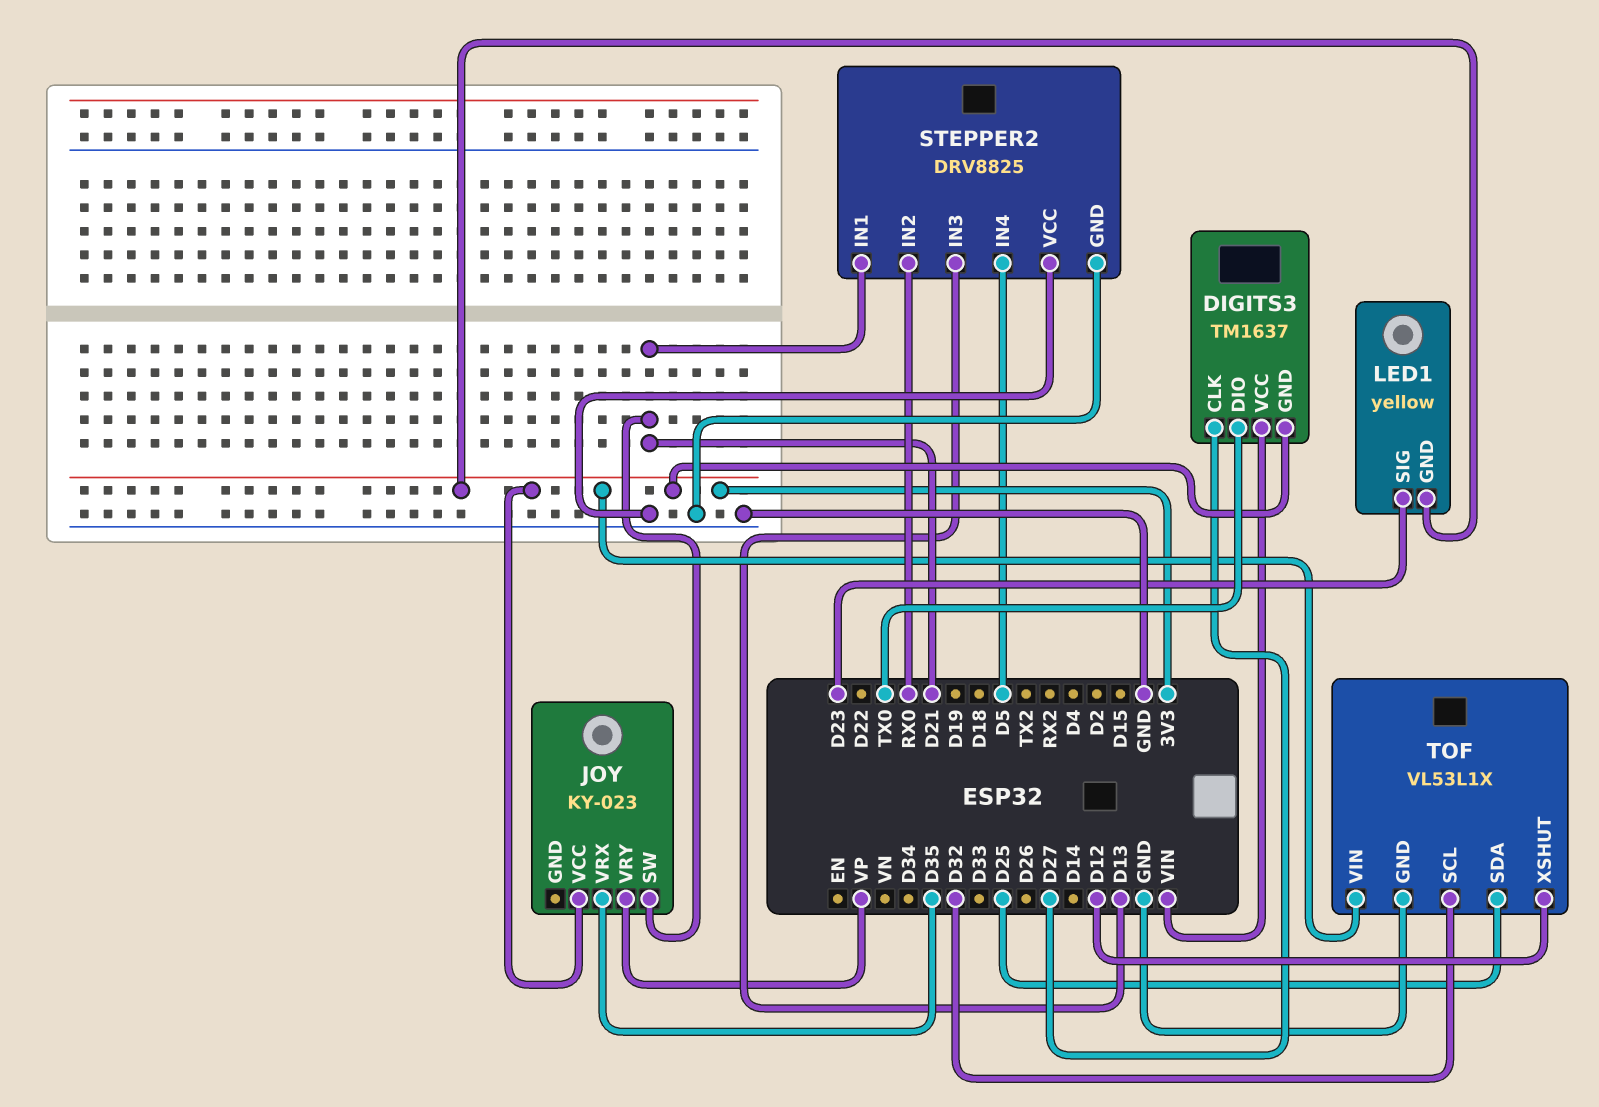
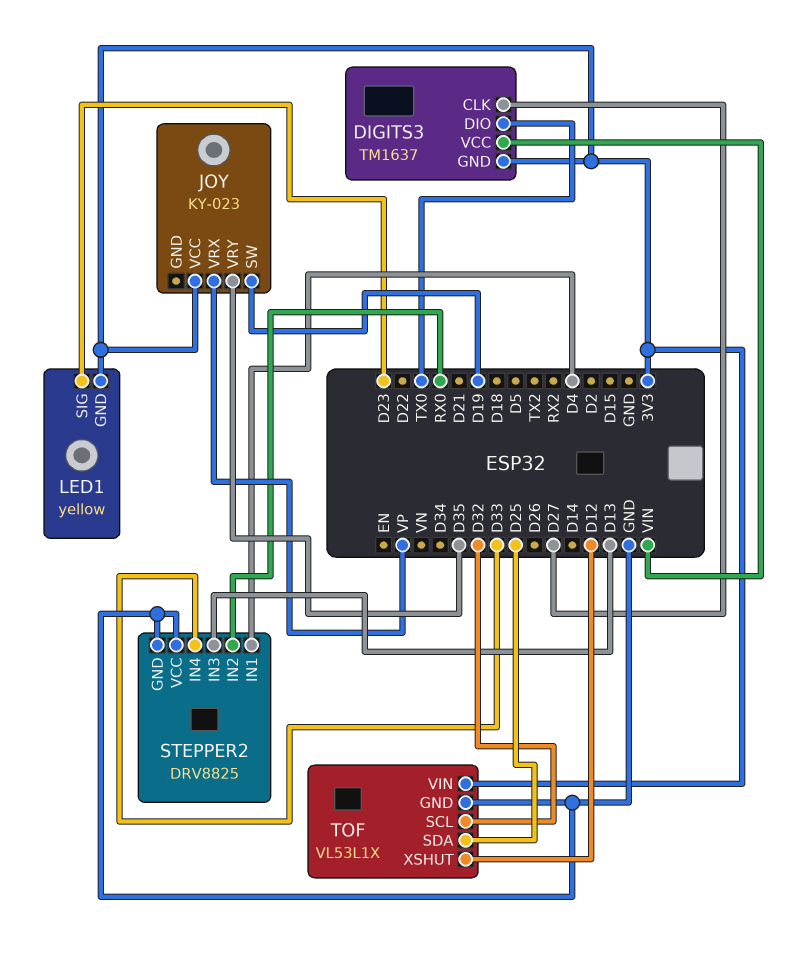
JOY pin SW: D21 -> D19
JOY pin VRX: D35 -> VP
JOY pin VRY: VP -> D35
STEPPER2 pin IN1: D21 -> D4
STEPPER2 pin IN4: D5 -> D33

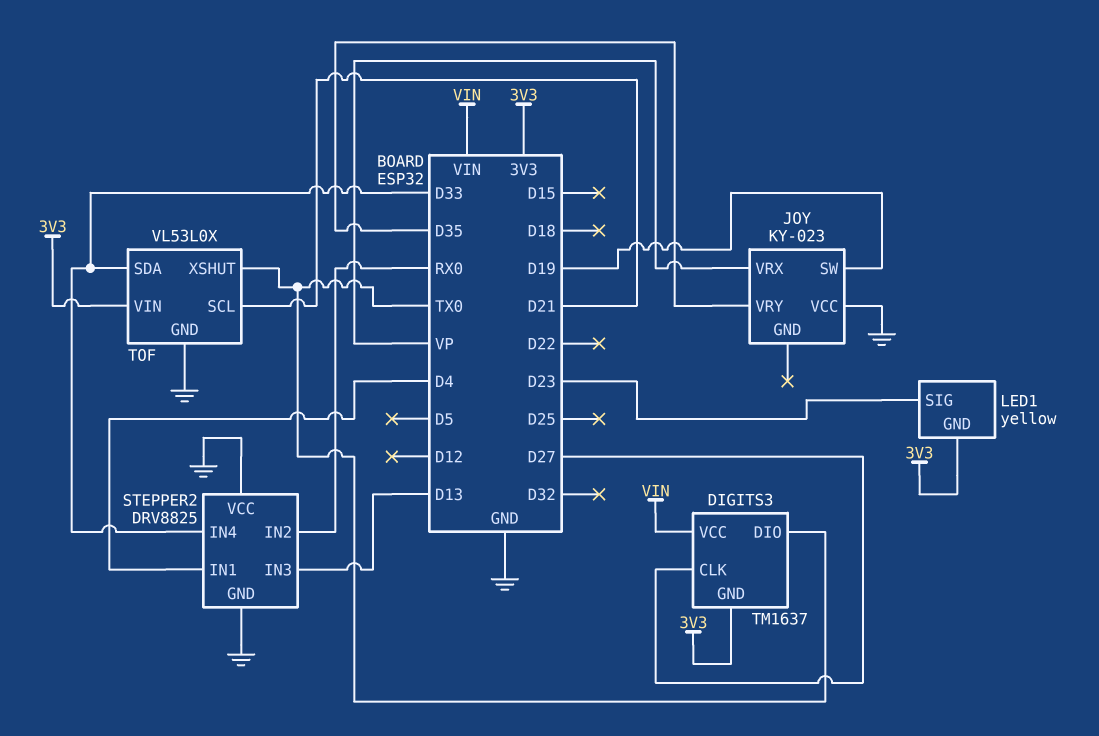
JOY pin VCC: 3V3 -> GND
TOF: VL53L1X -> VL53L0X
TOF pin SCL: D32 -> D21
TOF pin SDA: D25 -> D33
TOF pin XSHUT: D12 -> TX0

